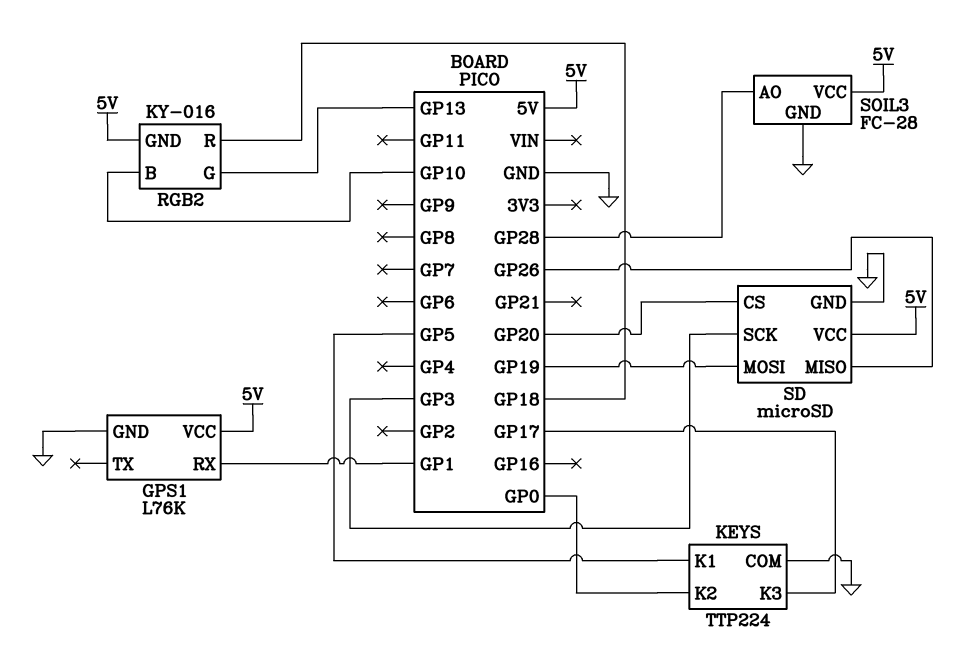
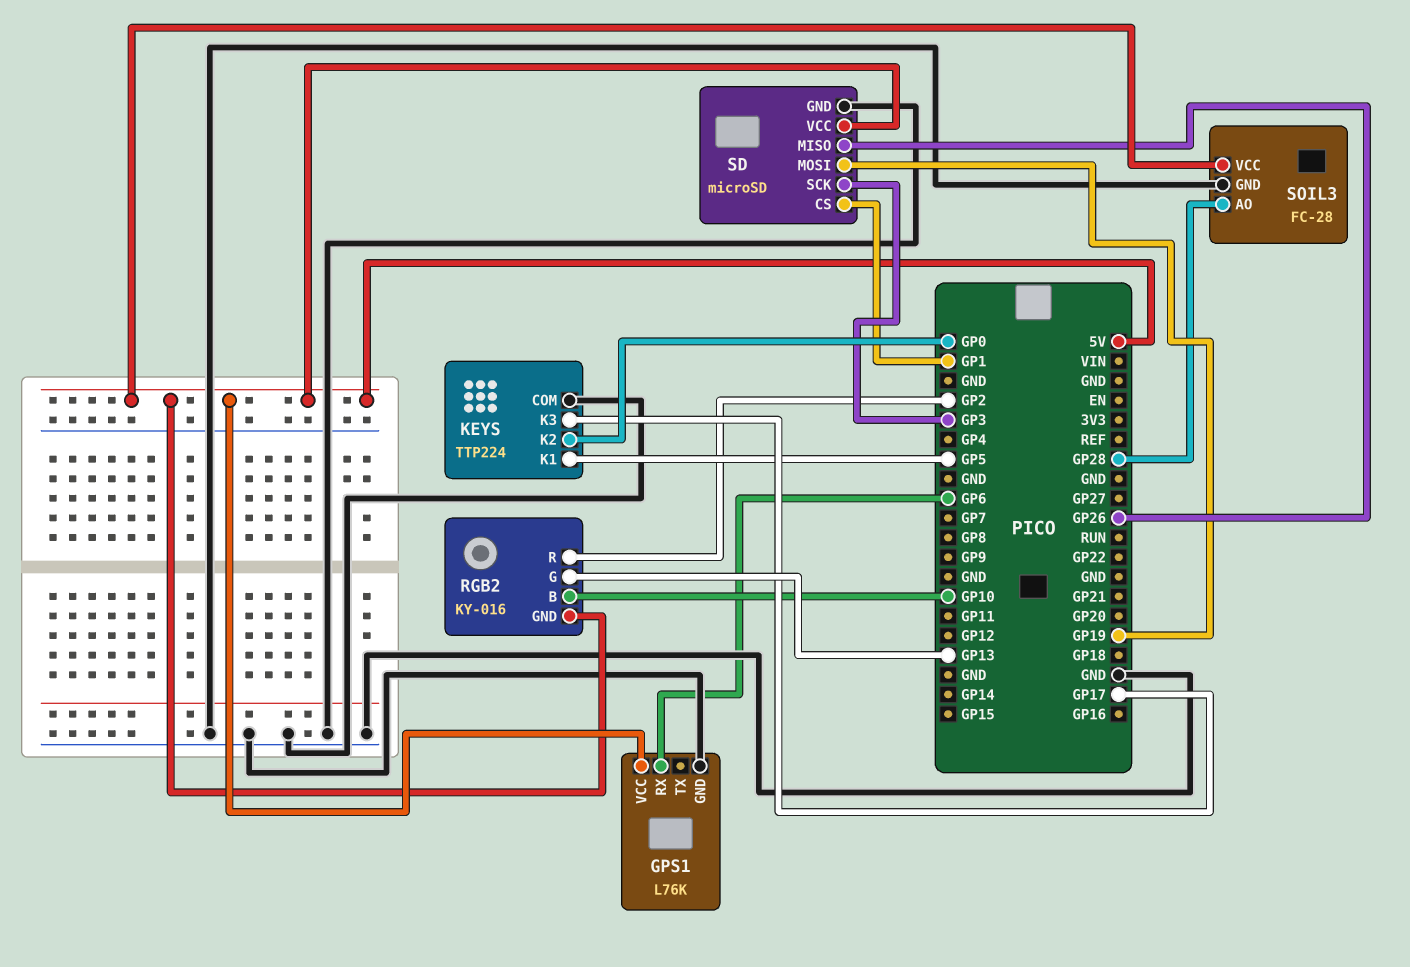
GPS1 pin RX: GP1 -> GP6
RGB2 pin R: GP18 -> GP2
SD pin CS: GP20 -> GP1

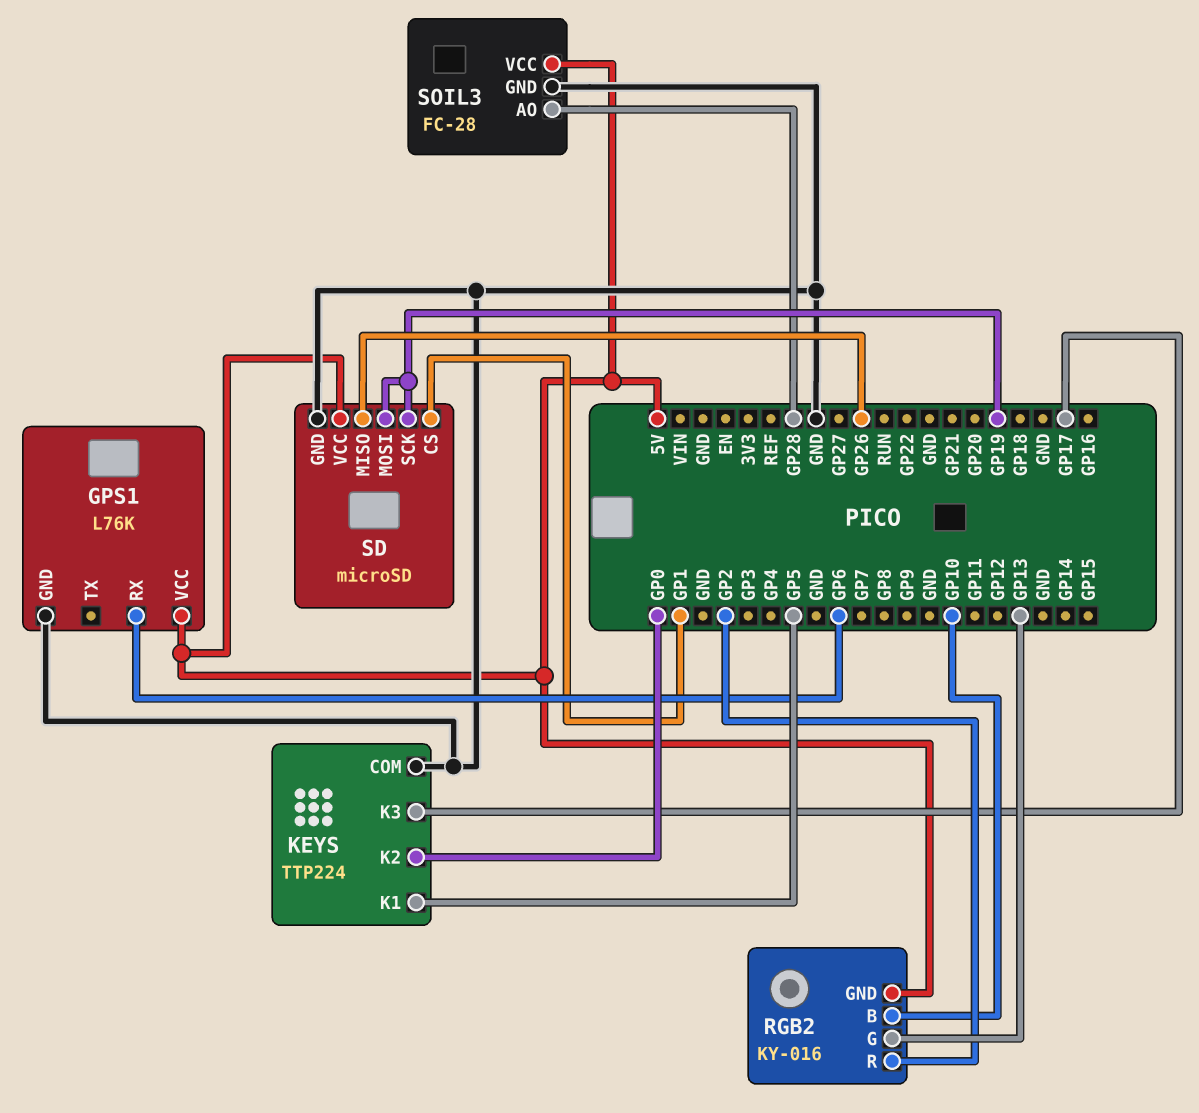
SD pin SCK: GP3 -> GP19

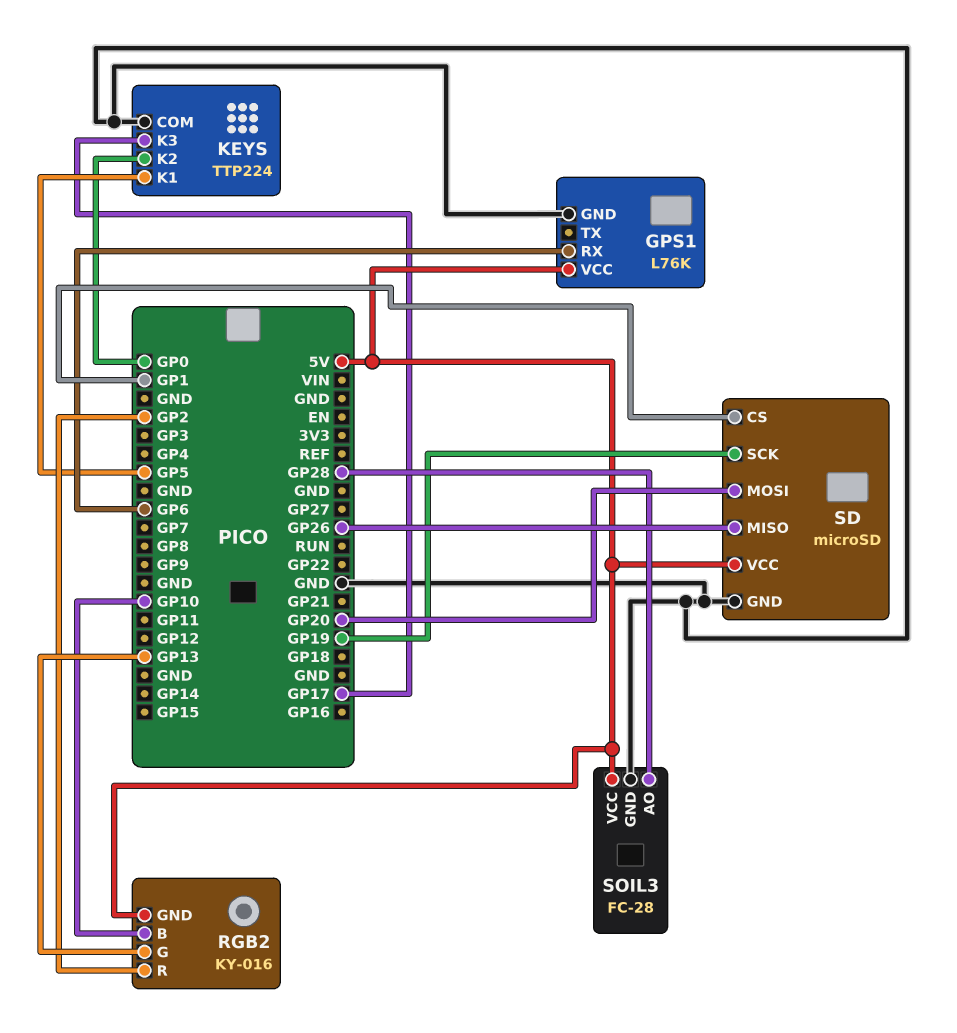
SD pin MOSI: GP19 -> GP20

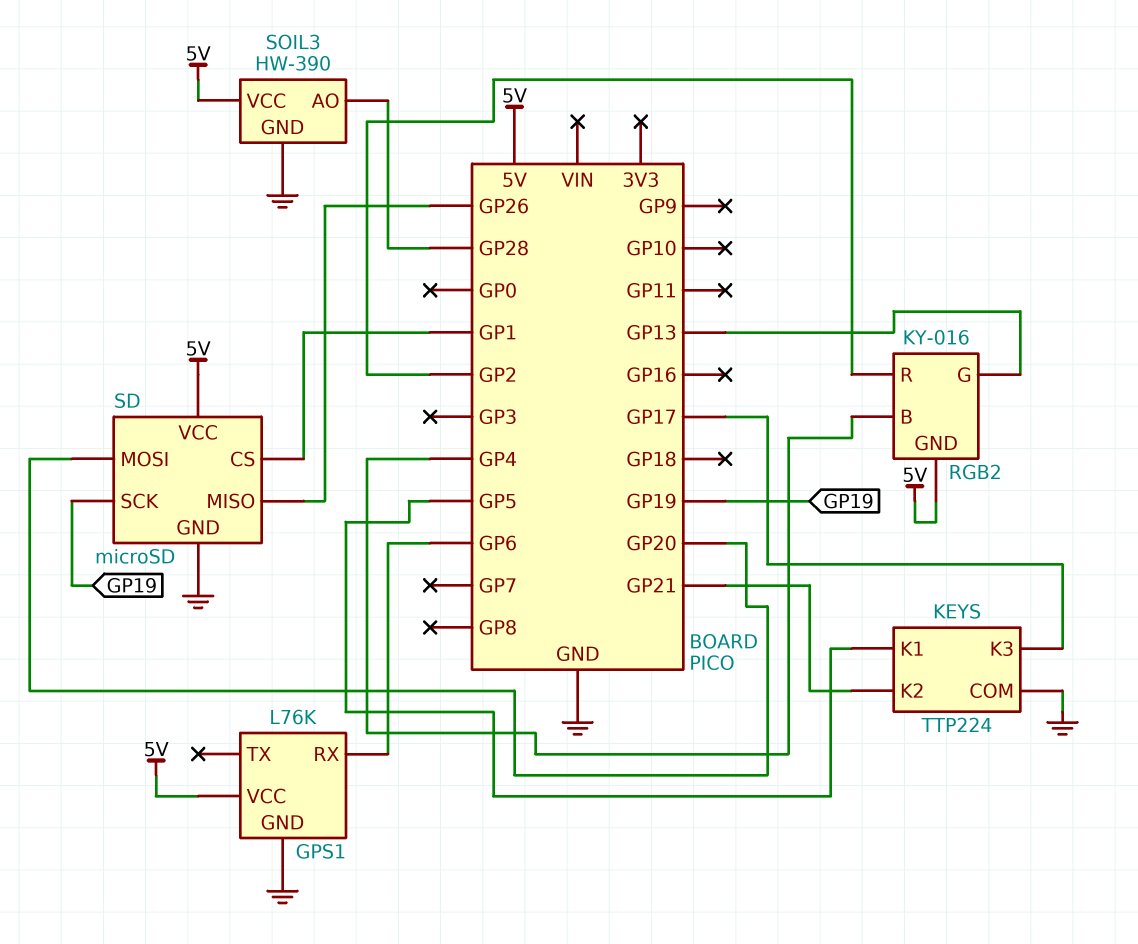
KEYS pin K2: GP0 -> GP21
RGB2 pin B: GP10 -> GP4
SOIL3: FC-28 -> HW-390

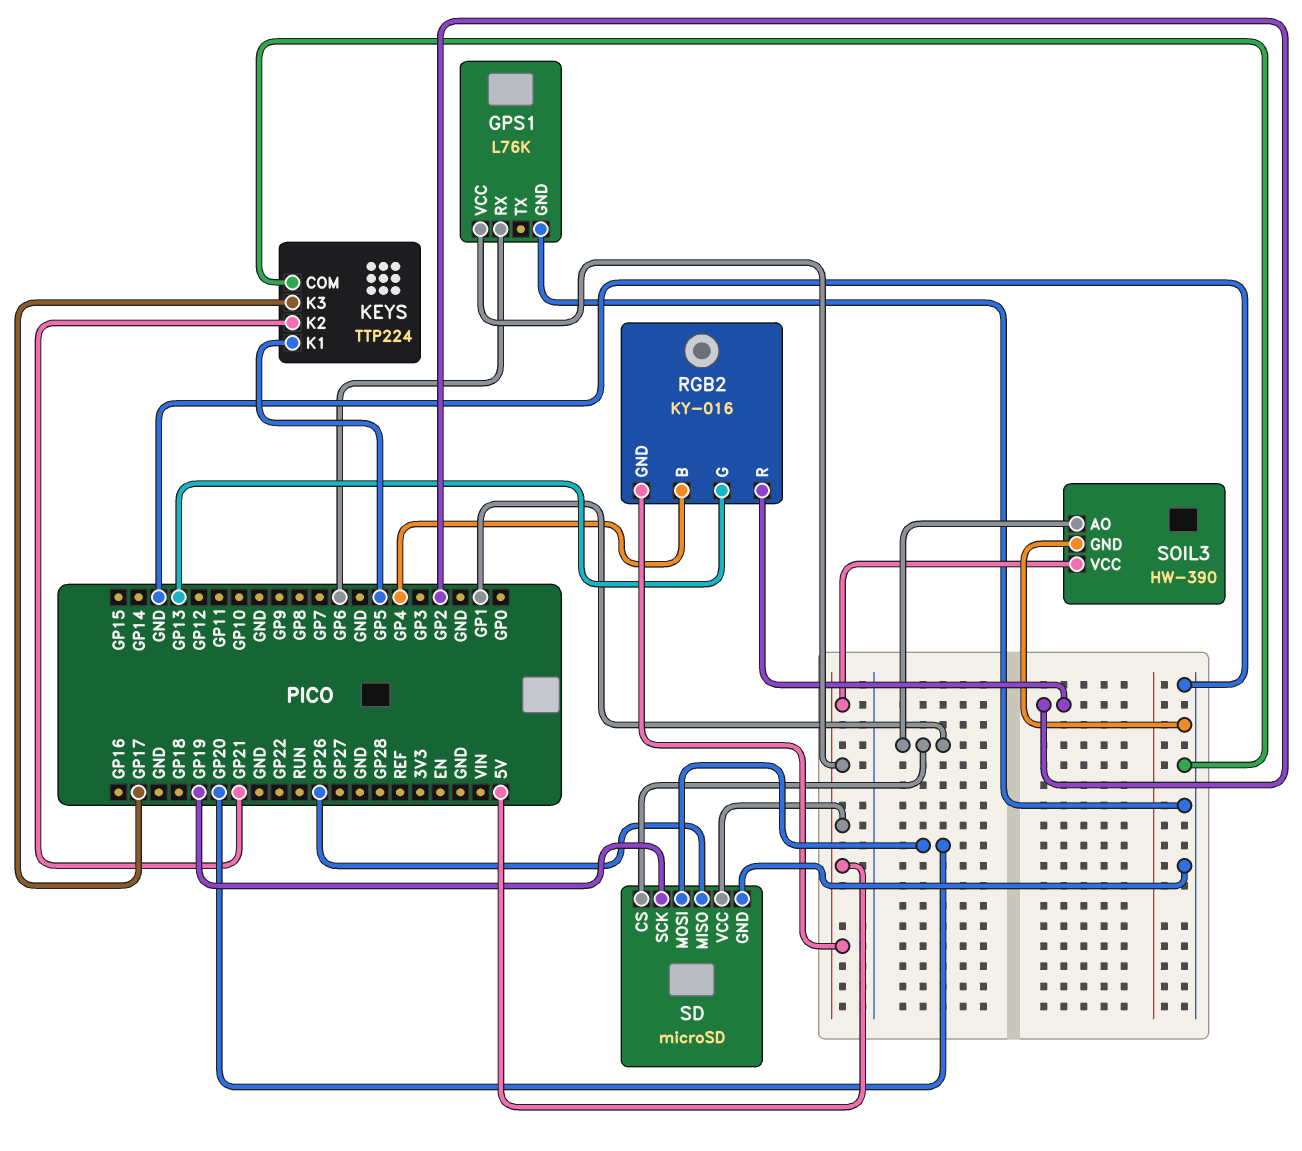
SOIL3 pin AO: GP28 -> GP1

